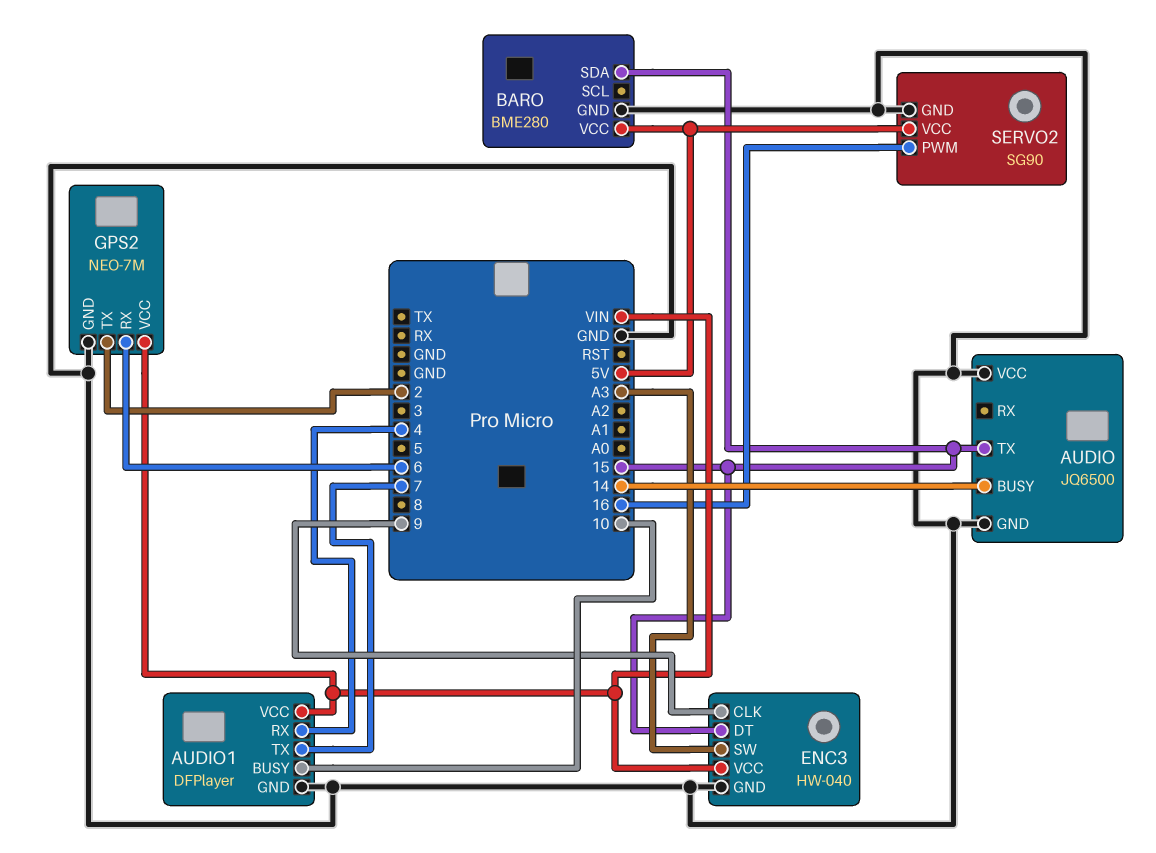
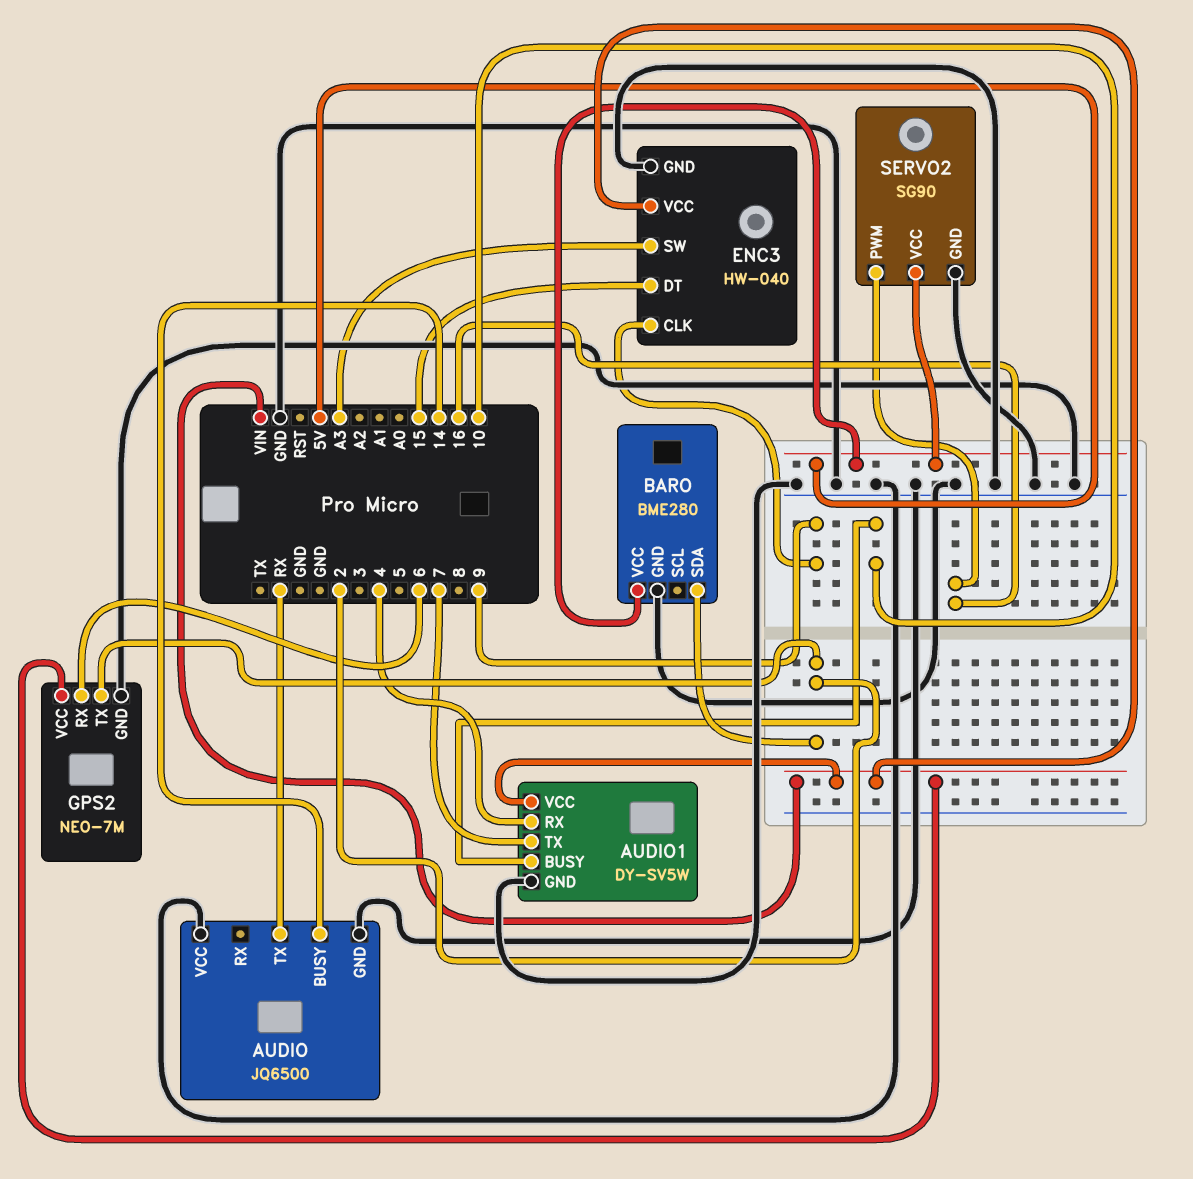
AUDIO pin TX: 15 -> RX
AUDIO1: DFPlayer -> DY-SV5W
BARO pin SDA: 15 -> 2

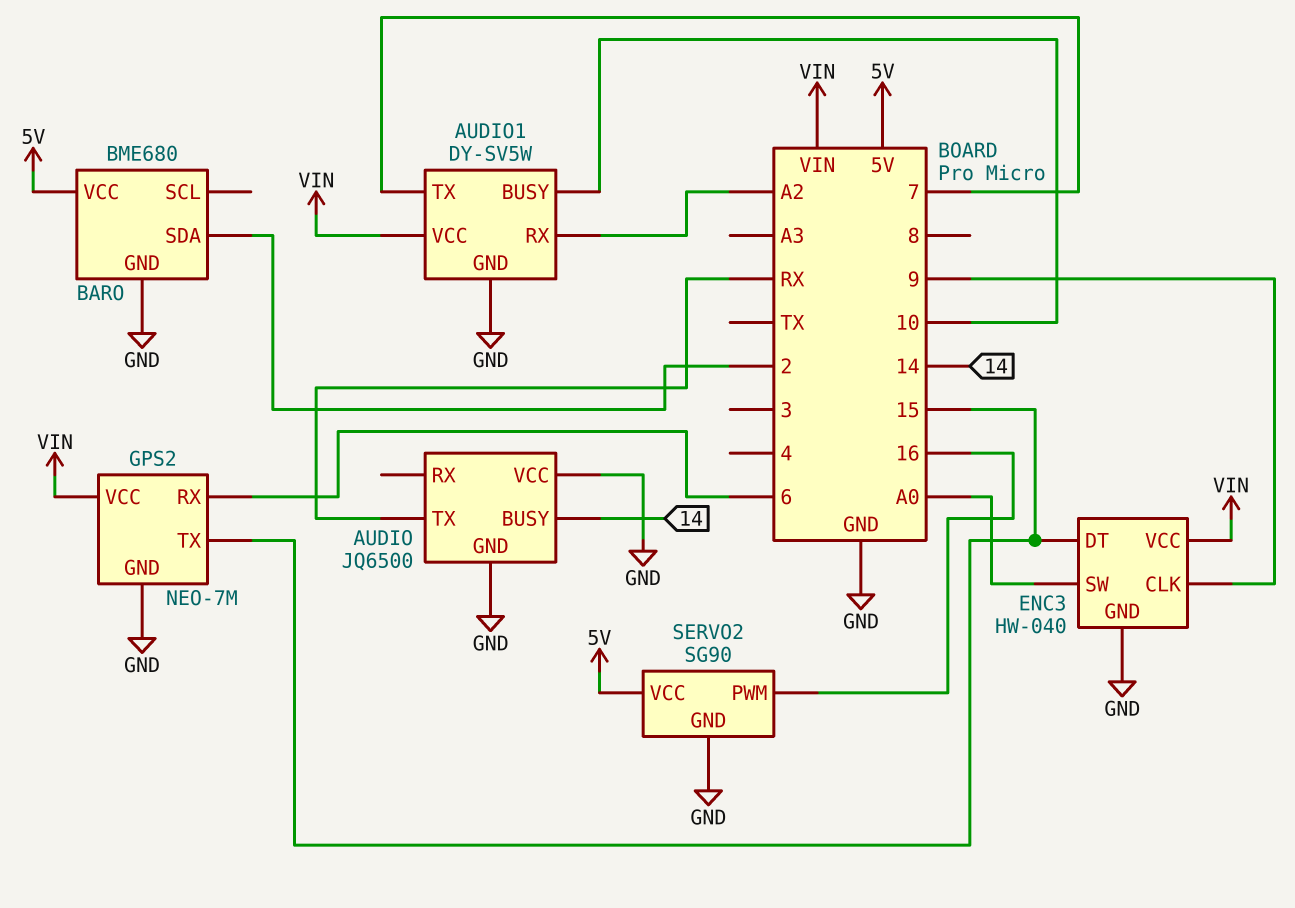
AUDIO1 pin RX: 4 -> A2
BARO: BME280 -> BME680
ENC3 pin SW: A3 -> A0
GPS2 pin TX: 2 -> 15

